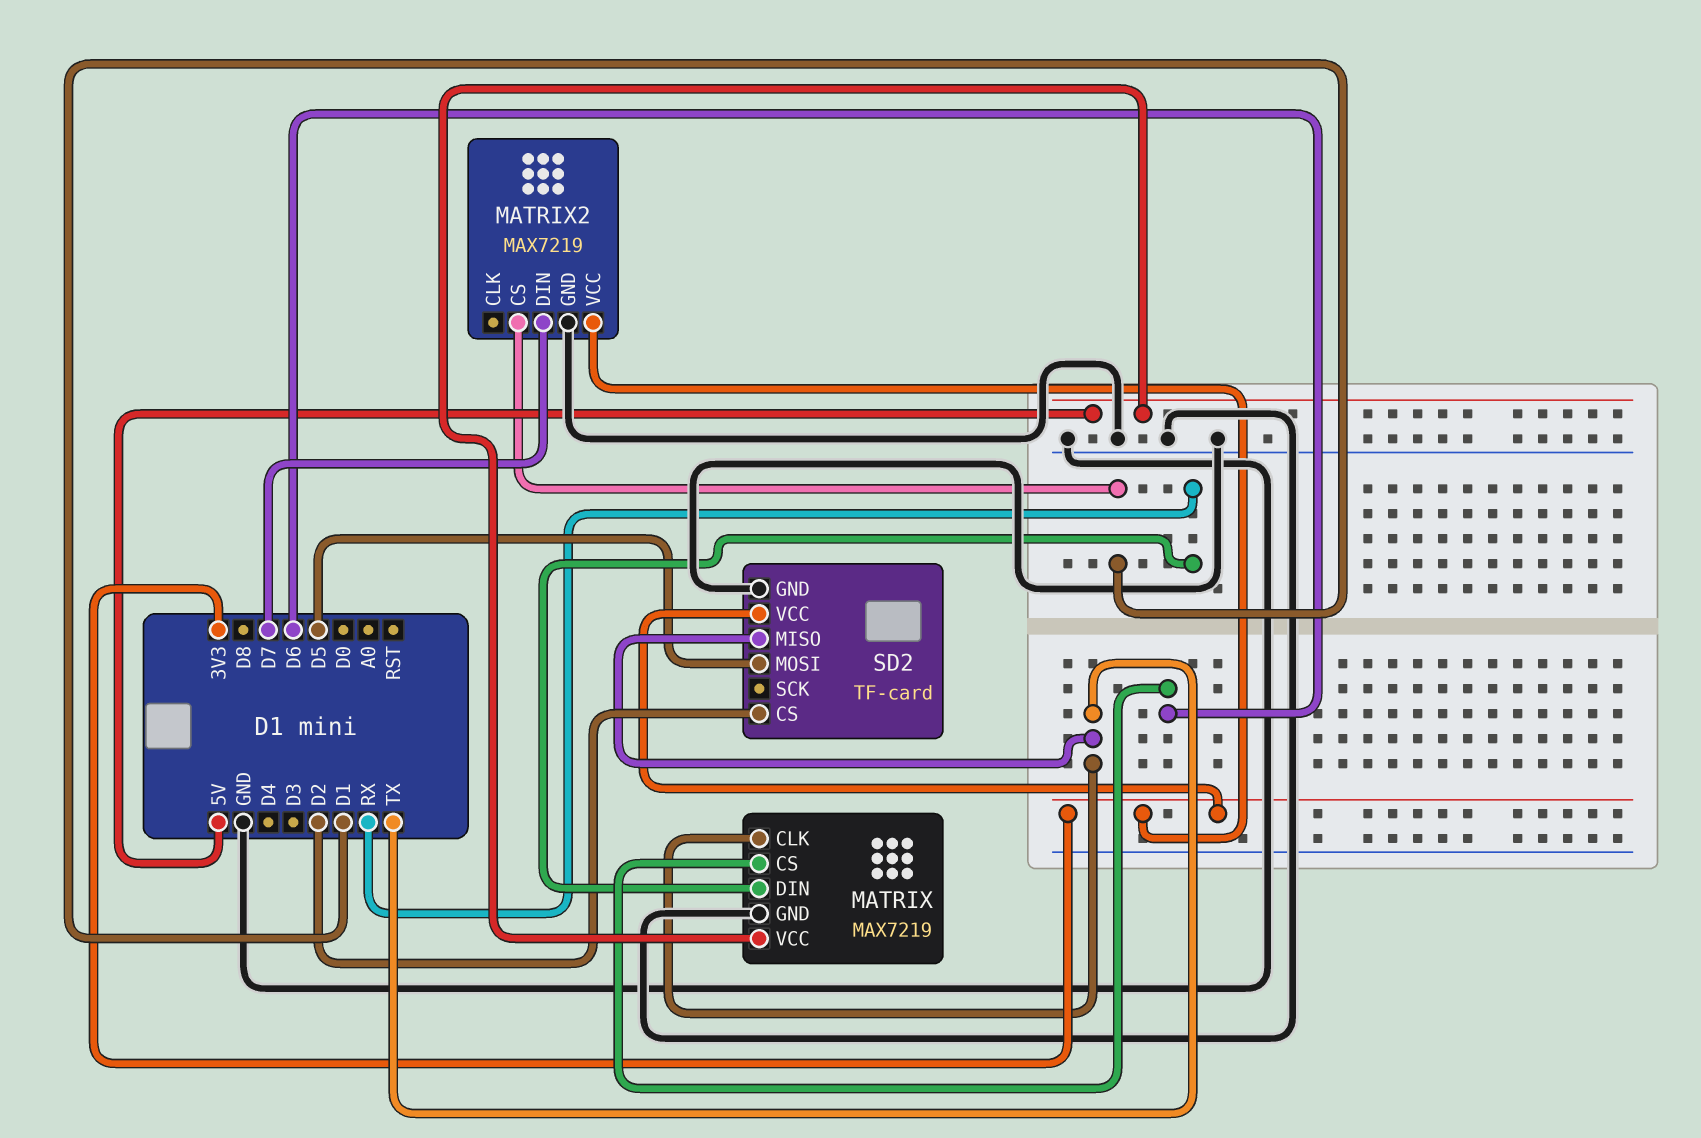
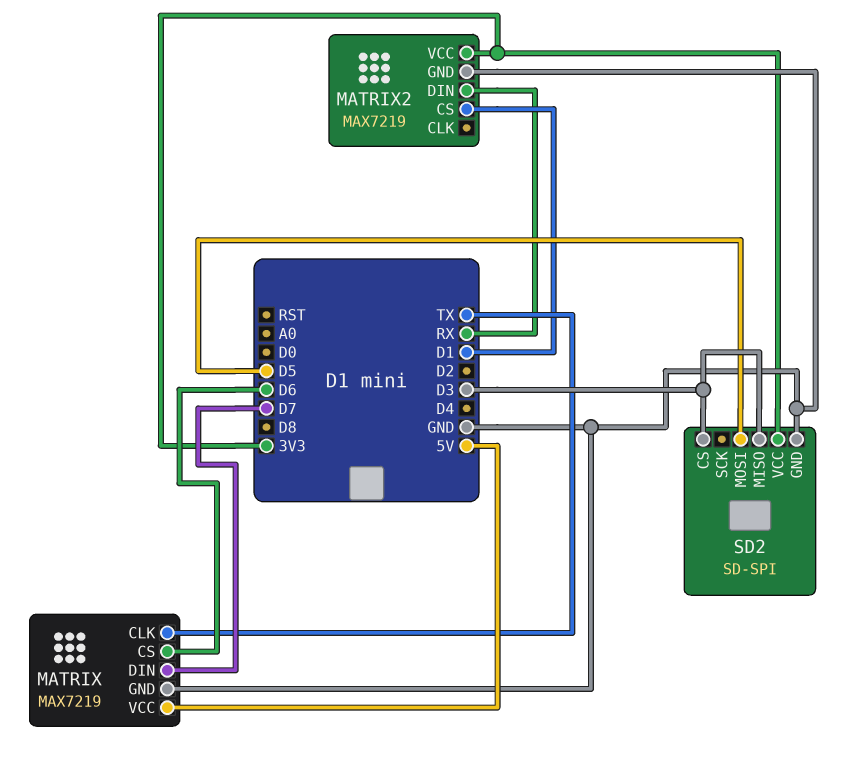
MATRIX pin DIN: RX -> D7
MATRIX2 pin DIN: D7 -> RX
SD2: TF-card -> SD-SPI
SD2 pin CS: D2 -> D3
SD2 pin MISO: TX -> D3

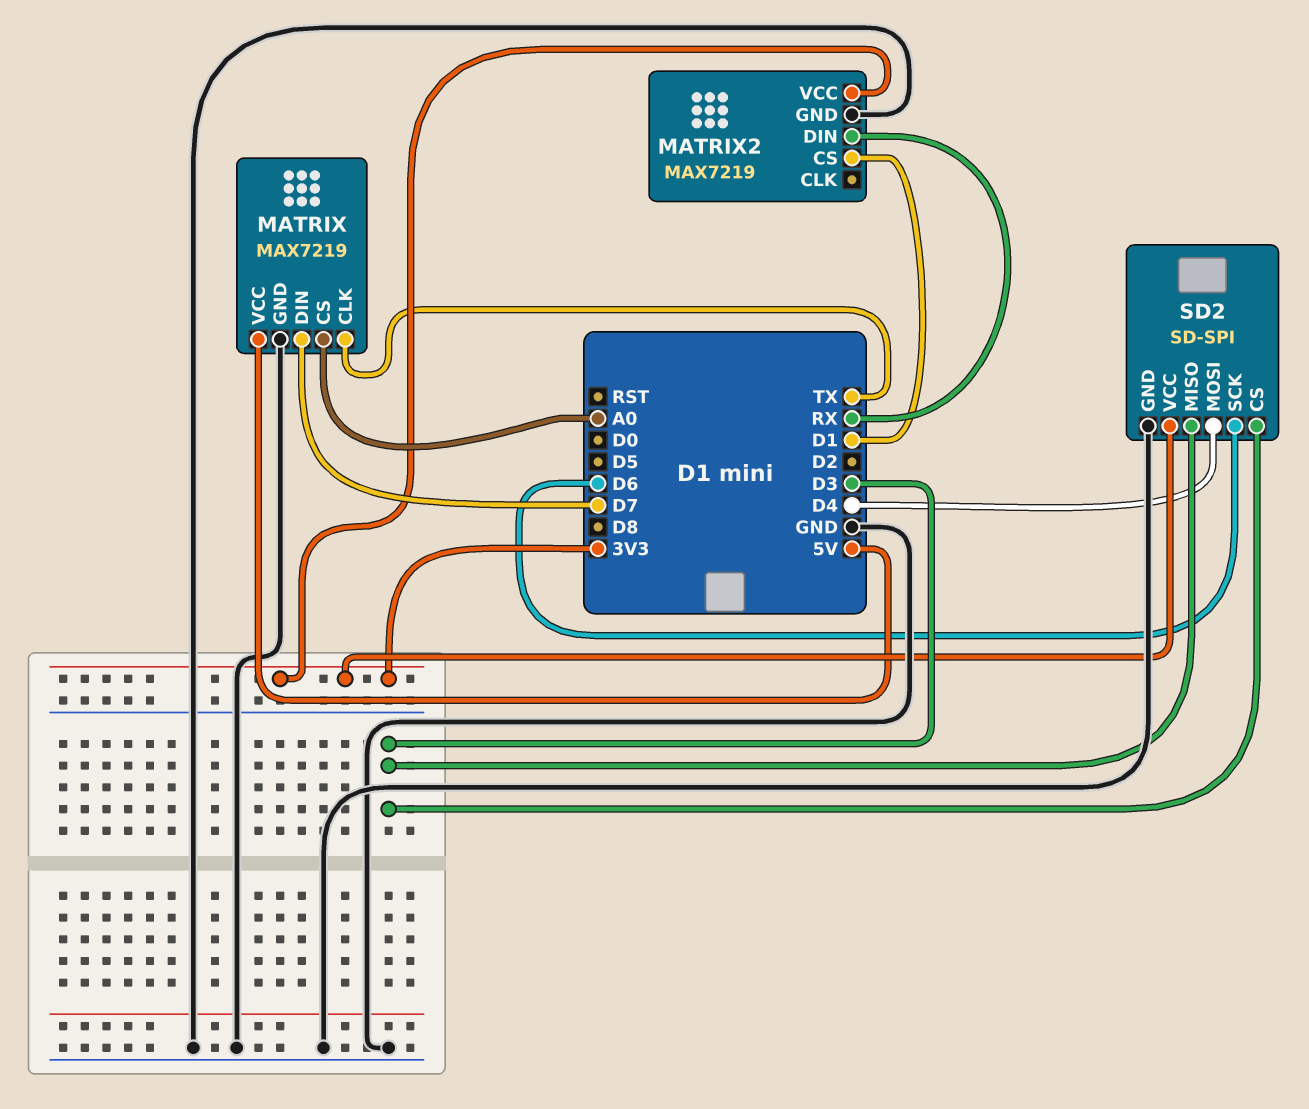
MATRIX pin CS: D6 -> A0
SD2 pin MOSI: D5 -> D4
SD2 pin SCK: none -> D6

